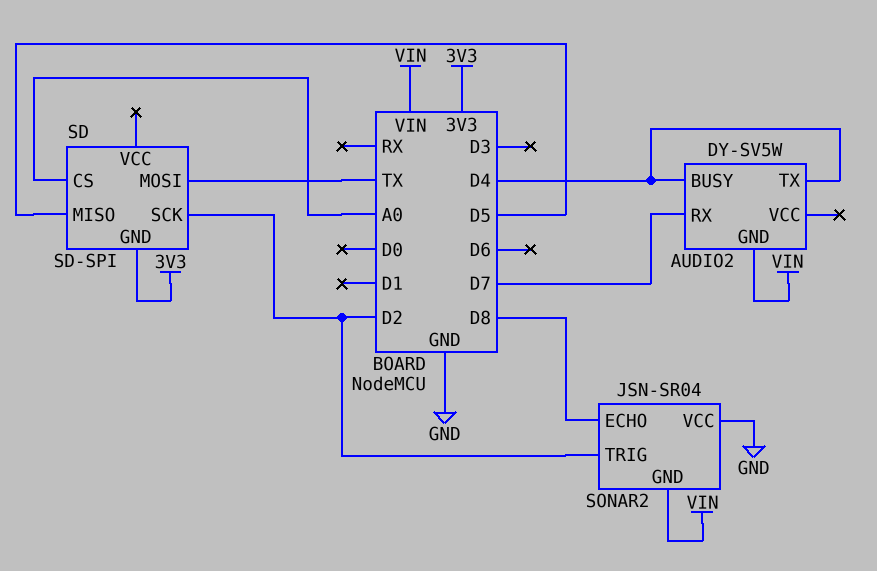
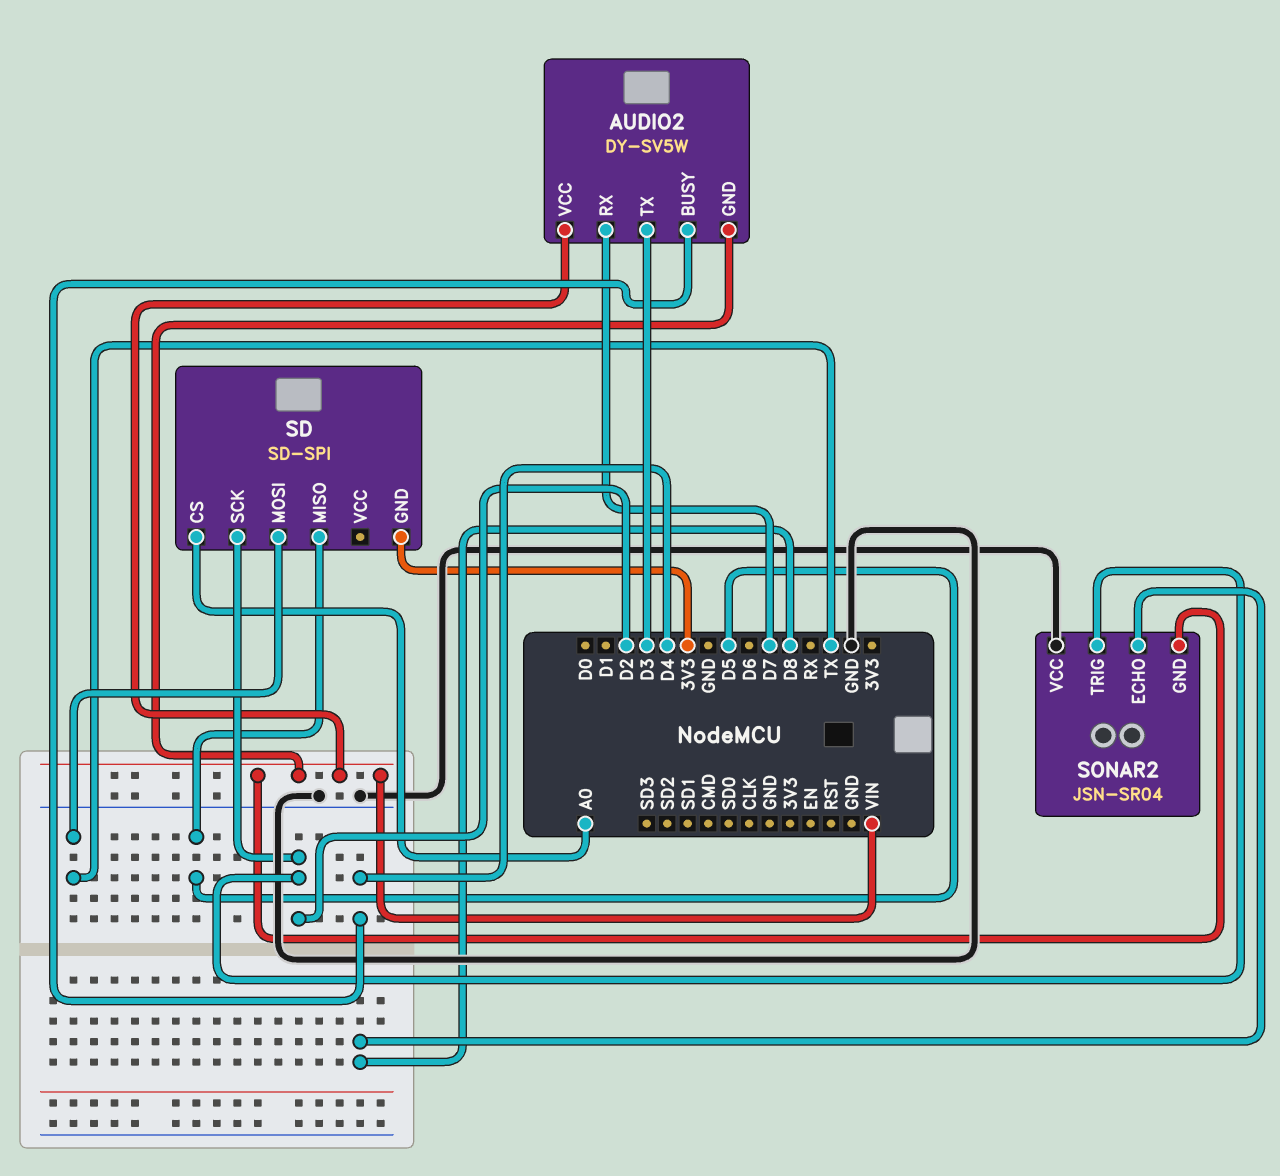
AUDIO2 pin TX: D4 -> D3
AUDIO2 pin VCC: none -> VIN

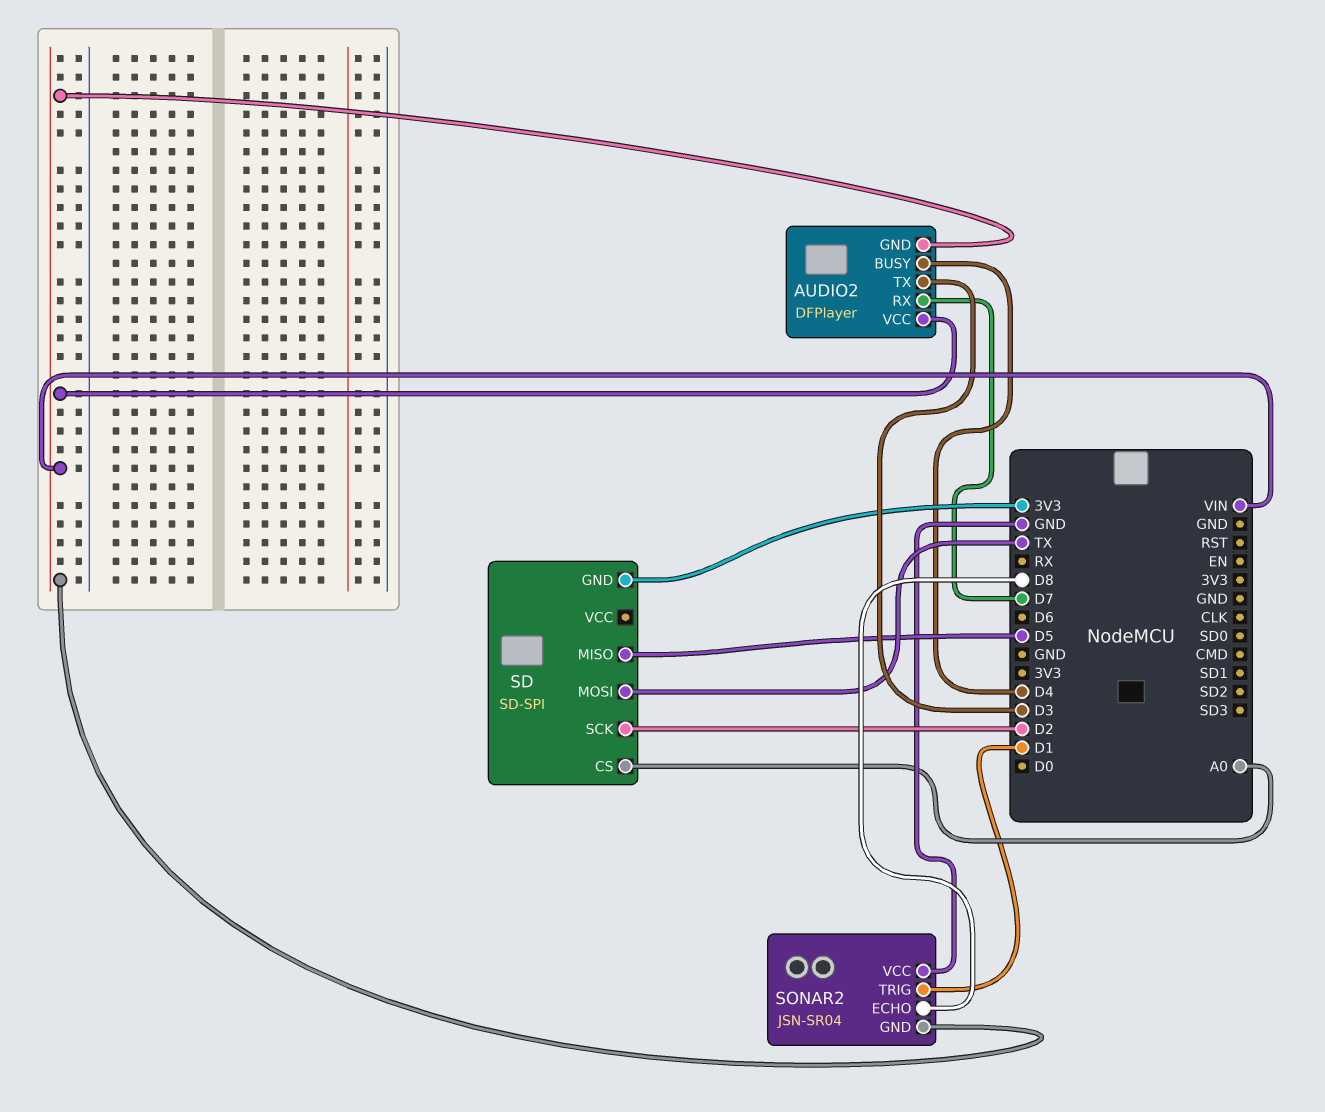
AUDIO2: DY-SV5W -> DFPlayer
SONAR2 pin TRIG: D2 -> D1

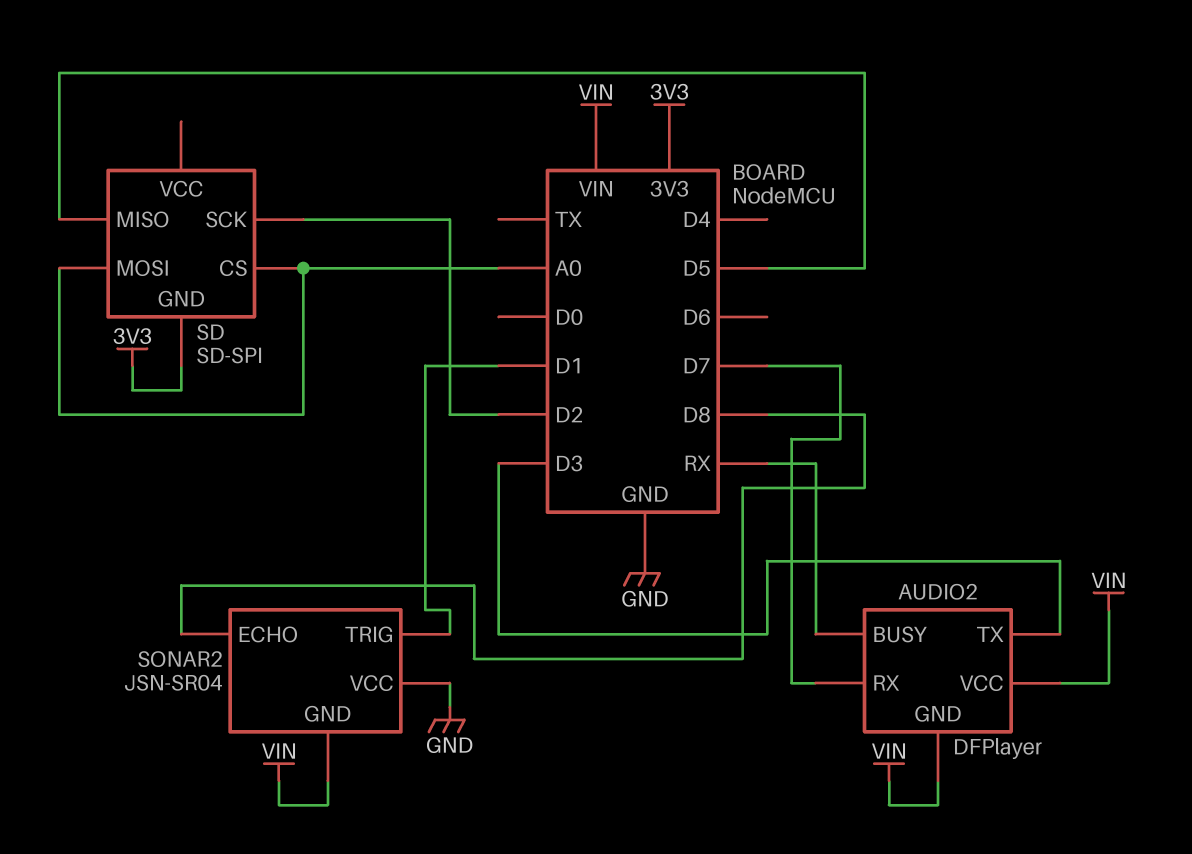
AUDIO2 pin BUSY: D4 -> RX
SD pin MOSI: TX -> A0

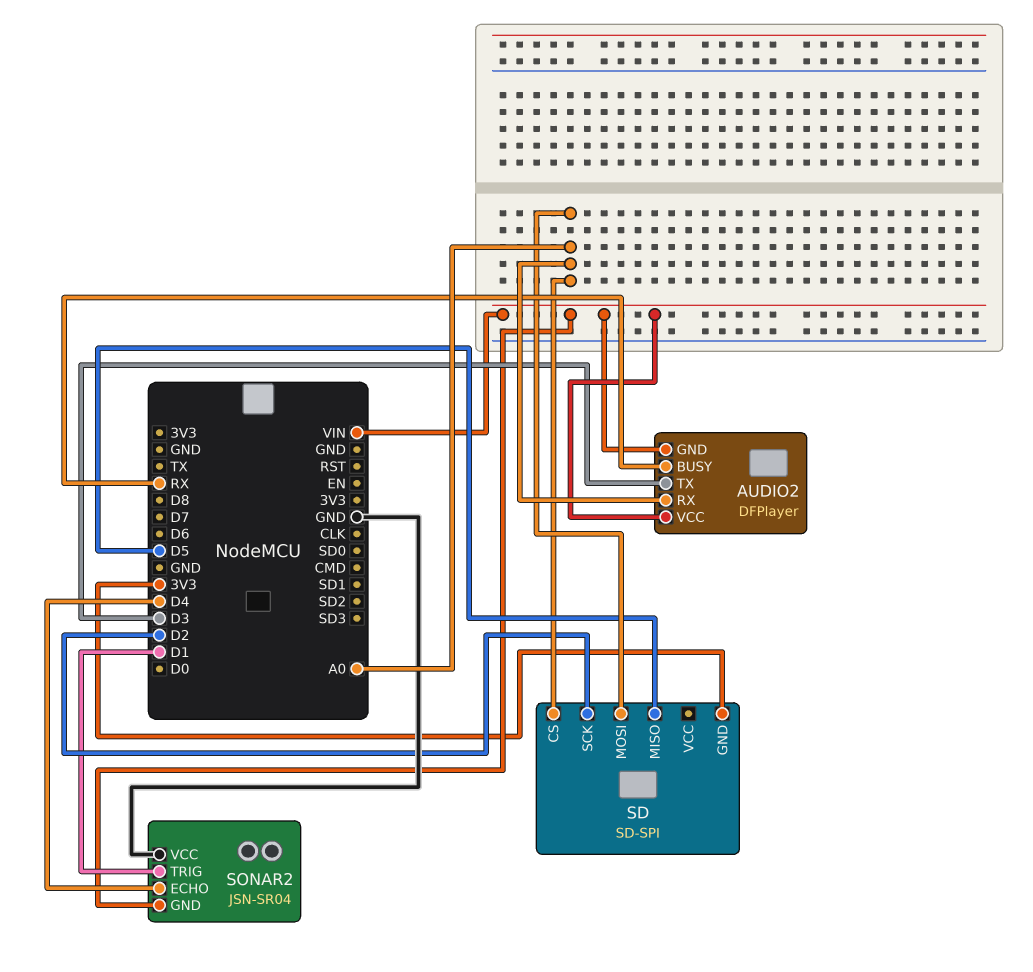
AUDIO2 pin RX: D7 -> A0
SONAR2 pin ECHO: D8 -> D4

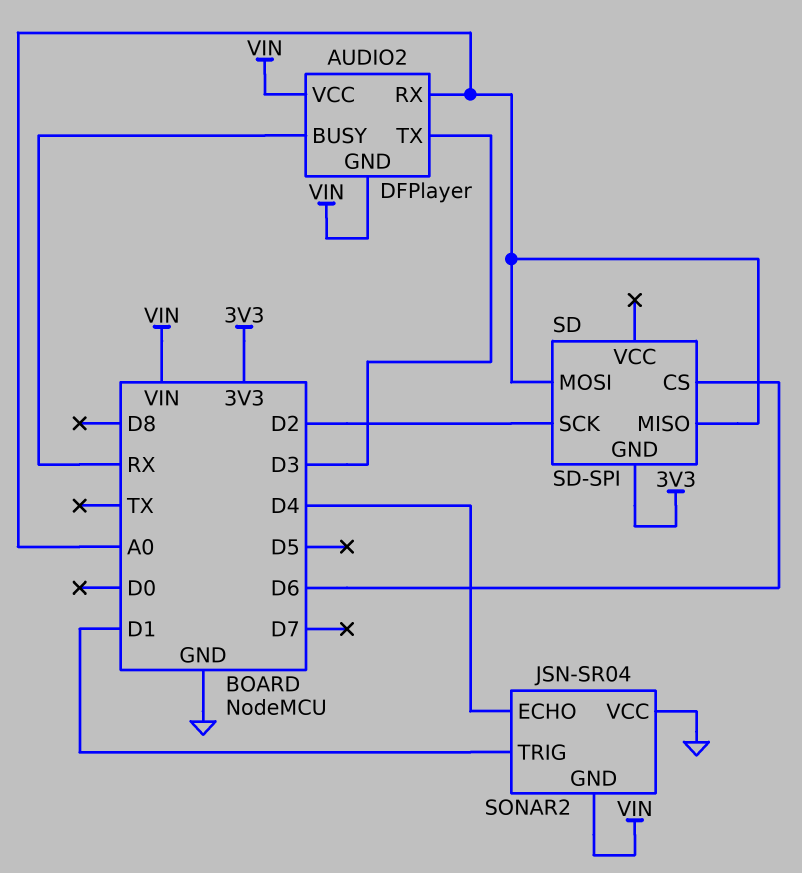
SD pin CS: A0 -> D6
SD pin MISO: D5 -> A0

